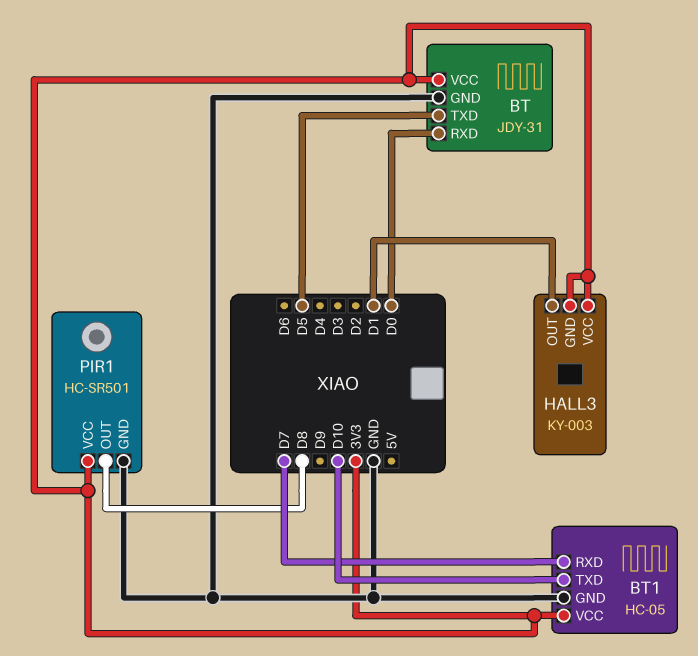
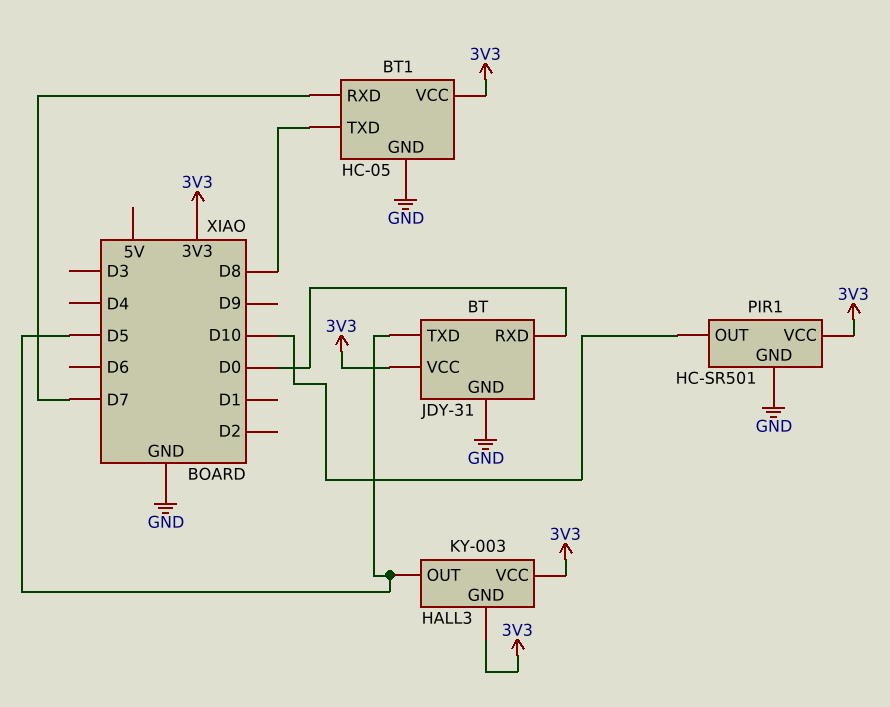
BT1 pin TXD: D10 -> D8
HALL3 pin OUT: D1 -> D5
PIR1 pin OUT: D8 -> D10

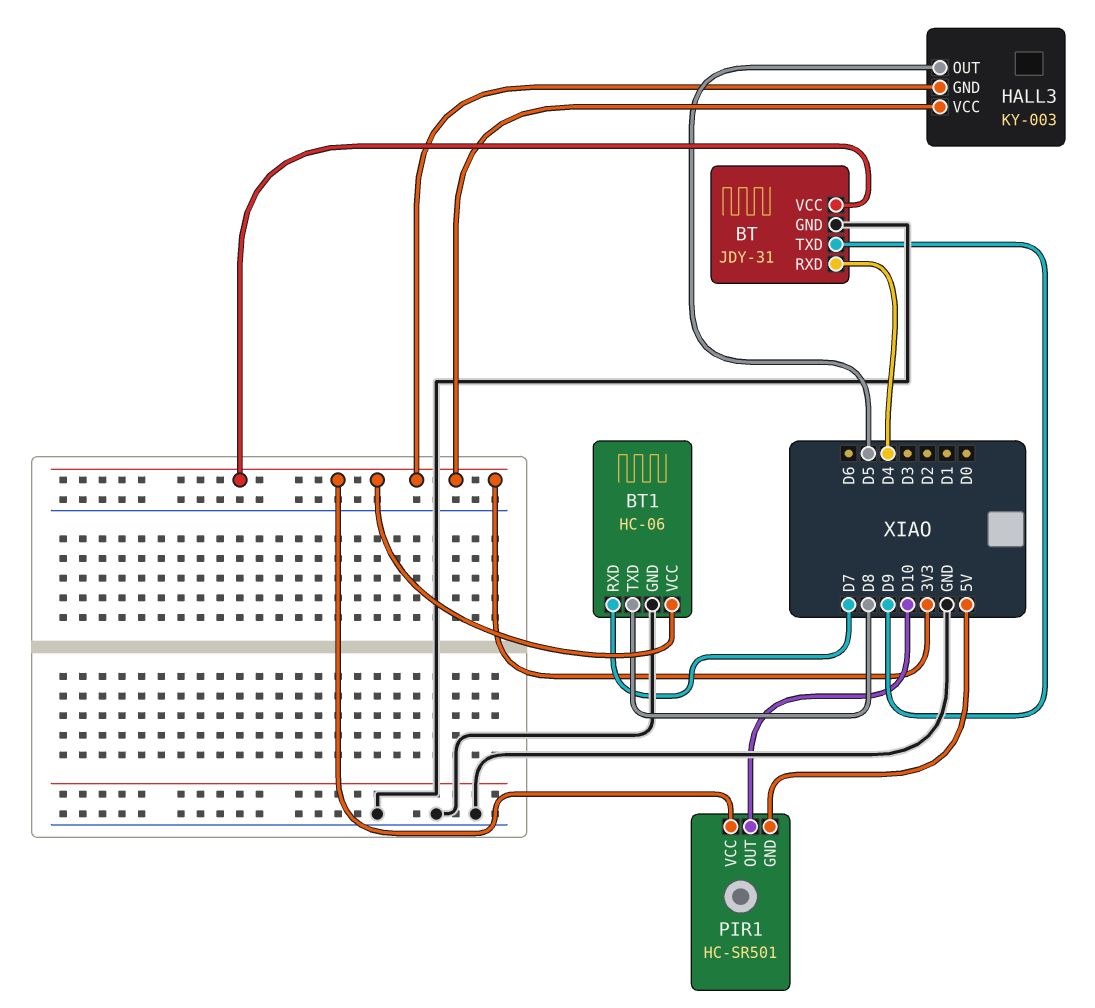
BT pin RXD: D0 -> D4
BT pin TXD: D5 -> D9
BT1: HC-05 -> HC-06
PIR1 pin GND: GND -> 5V

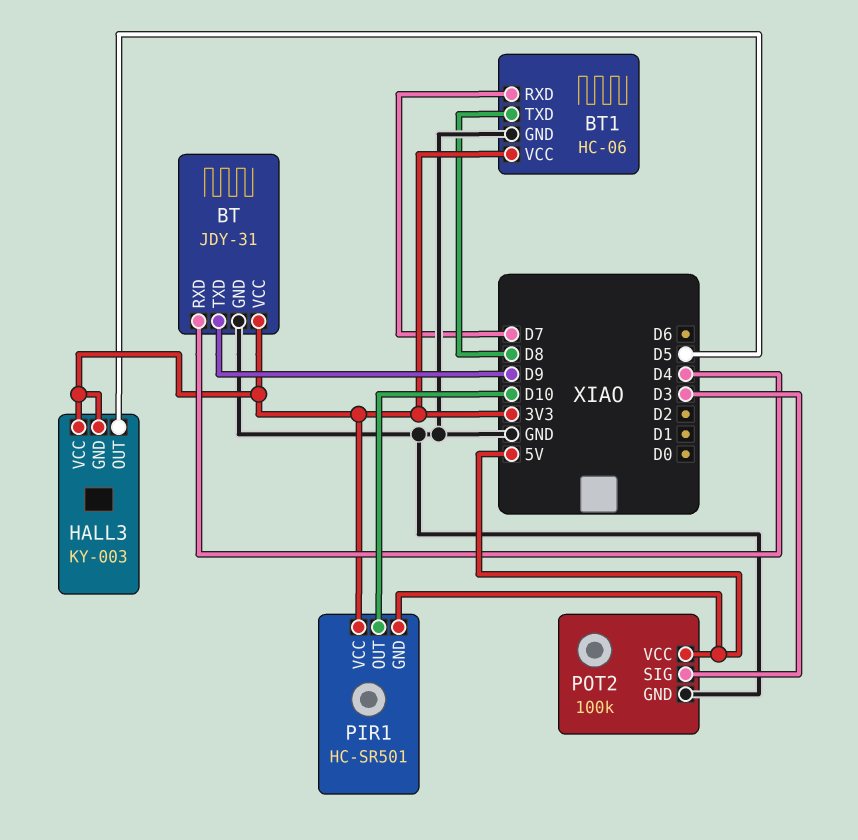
POT2: none -> 100k
POT2 pin GND: none -> GND
POT2 pin SIG: none -> D3
POT2 pin VCC: none -> 5V

